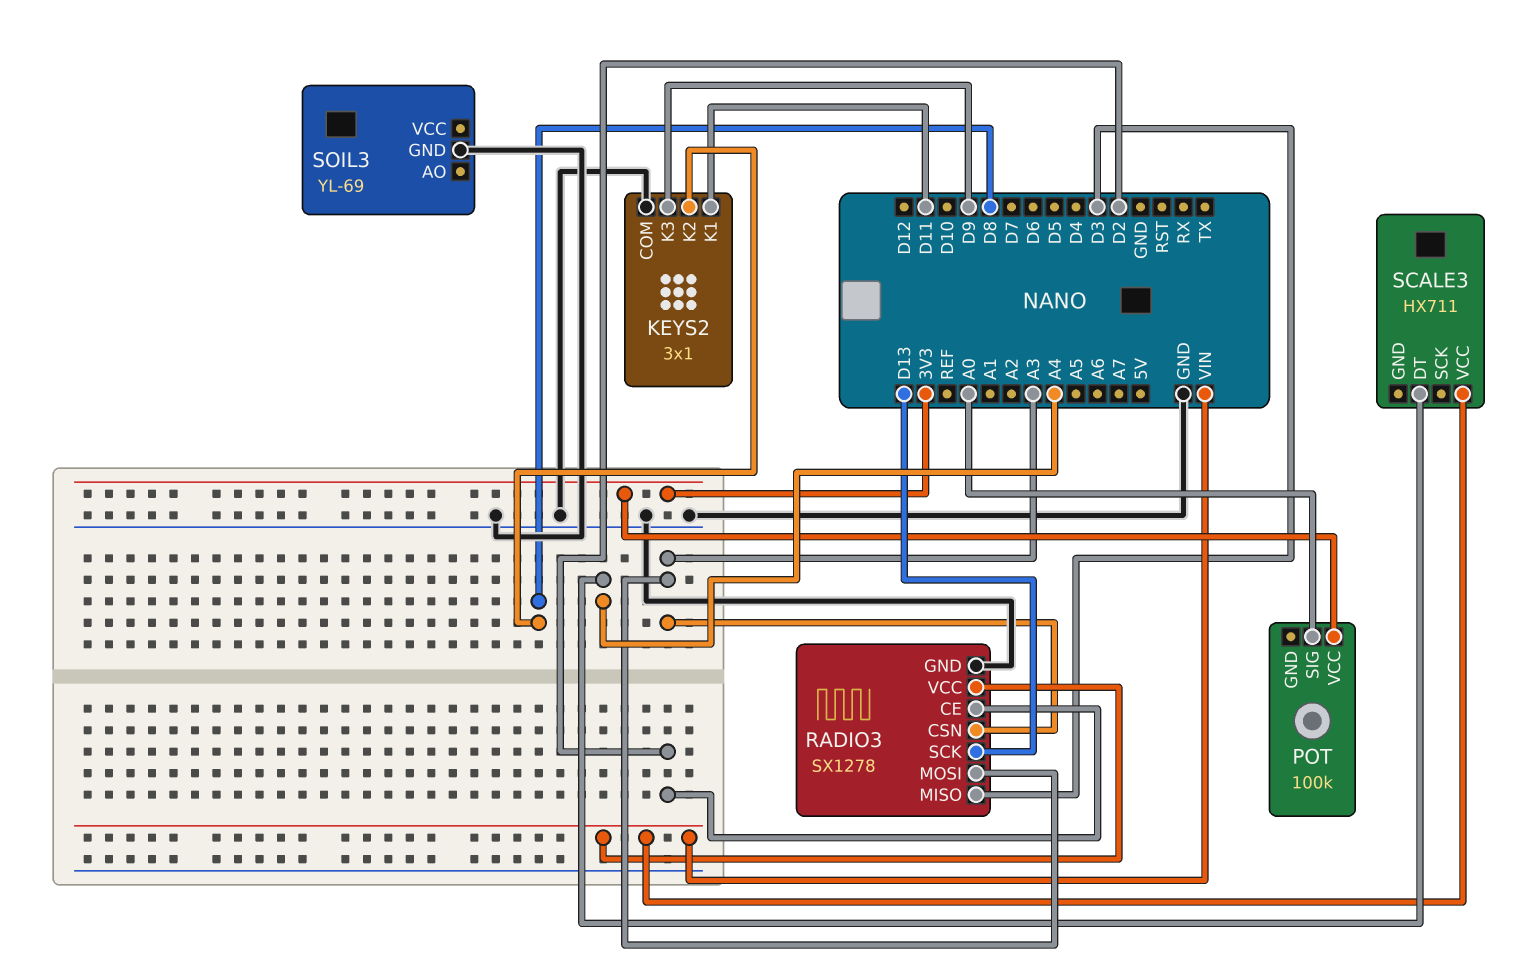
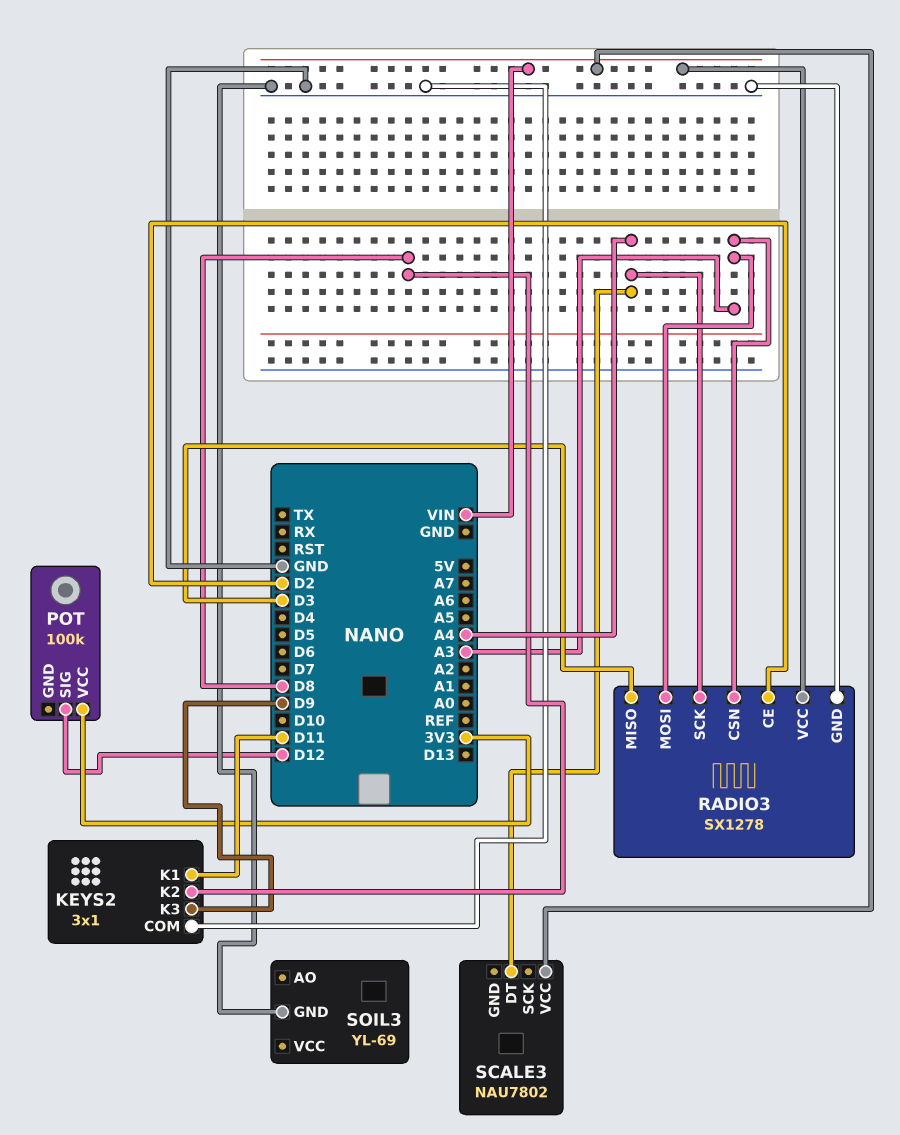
POT pin SIG: A0 -> D12
RADIO3 pin SCK: D13 -> A4
SCALE3: HX711 -> NAU7802

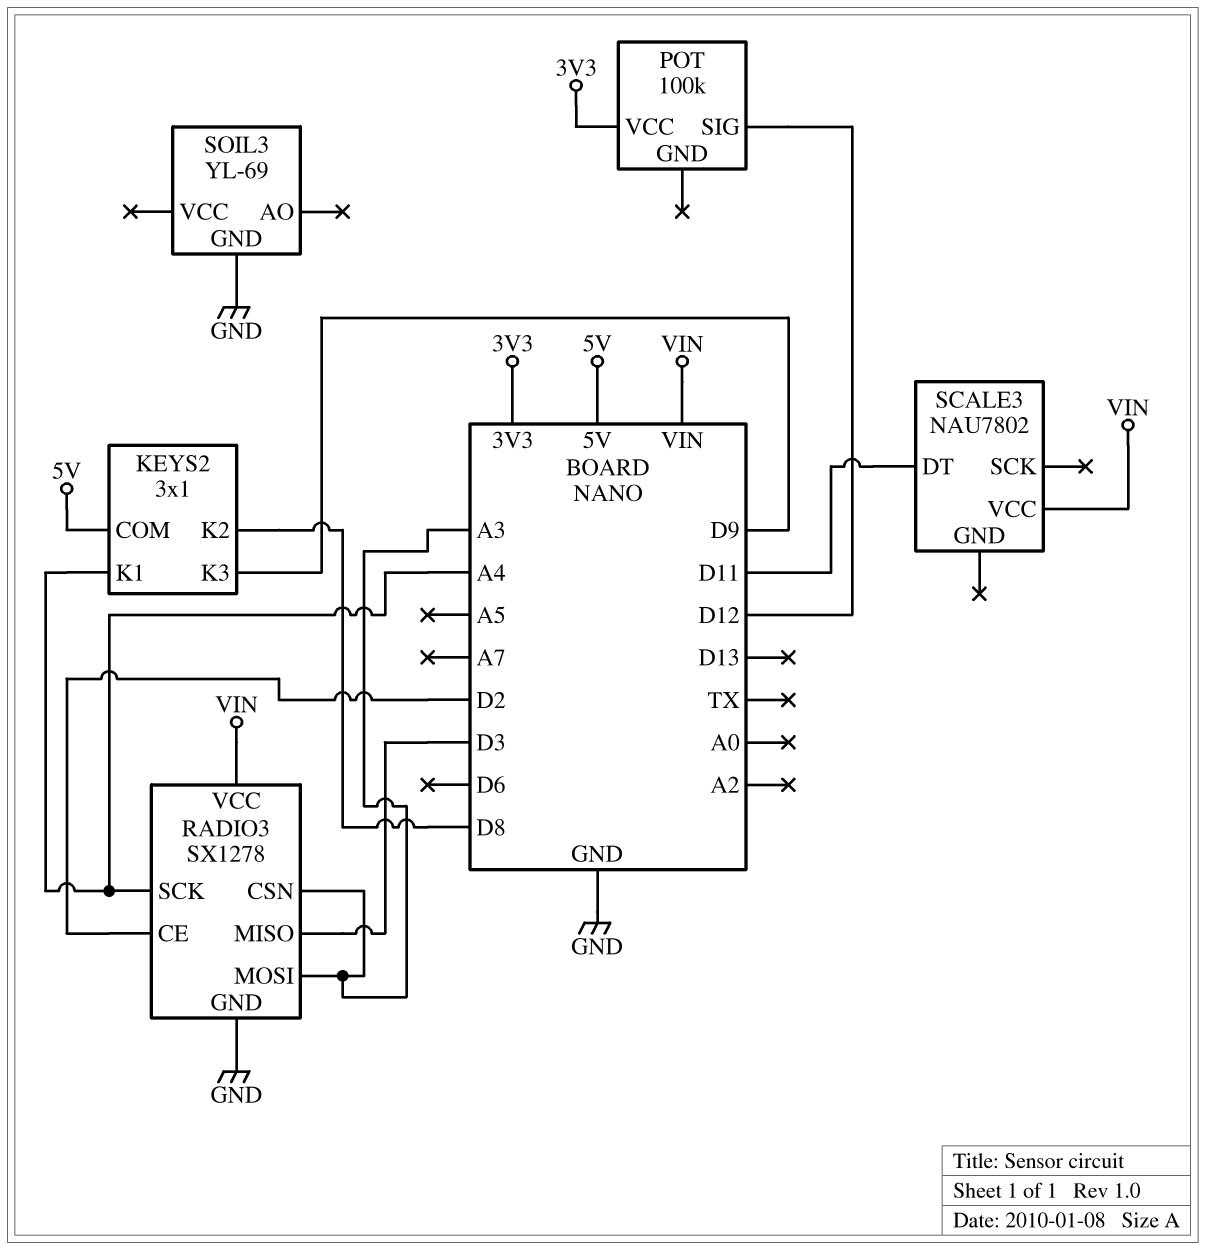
KEYS2 pin COM: GND -> 5V
KEYS2 pin K1: D11 -> A4
SCALE3 pin DT: A4 -> D11

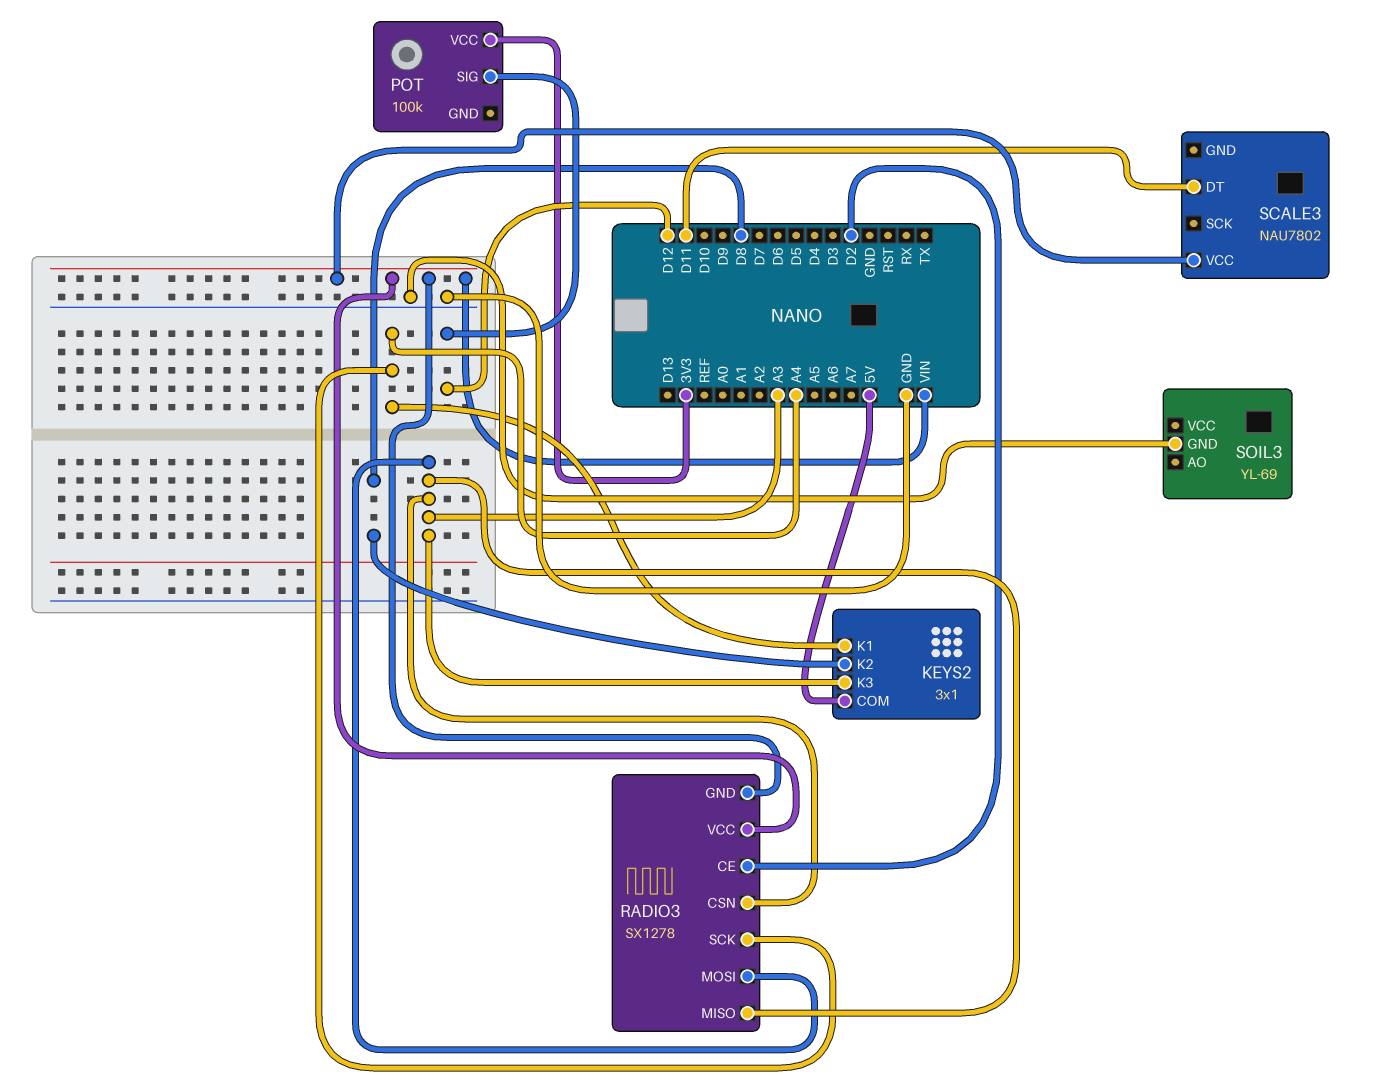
KEYS2 pin K3: D9 -> A3
RADIO3 pin GND: GND -> VIN
RADIO3 pin MISO: D3 -> A3

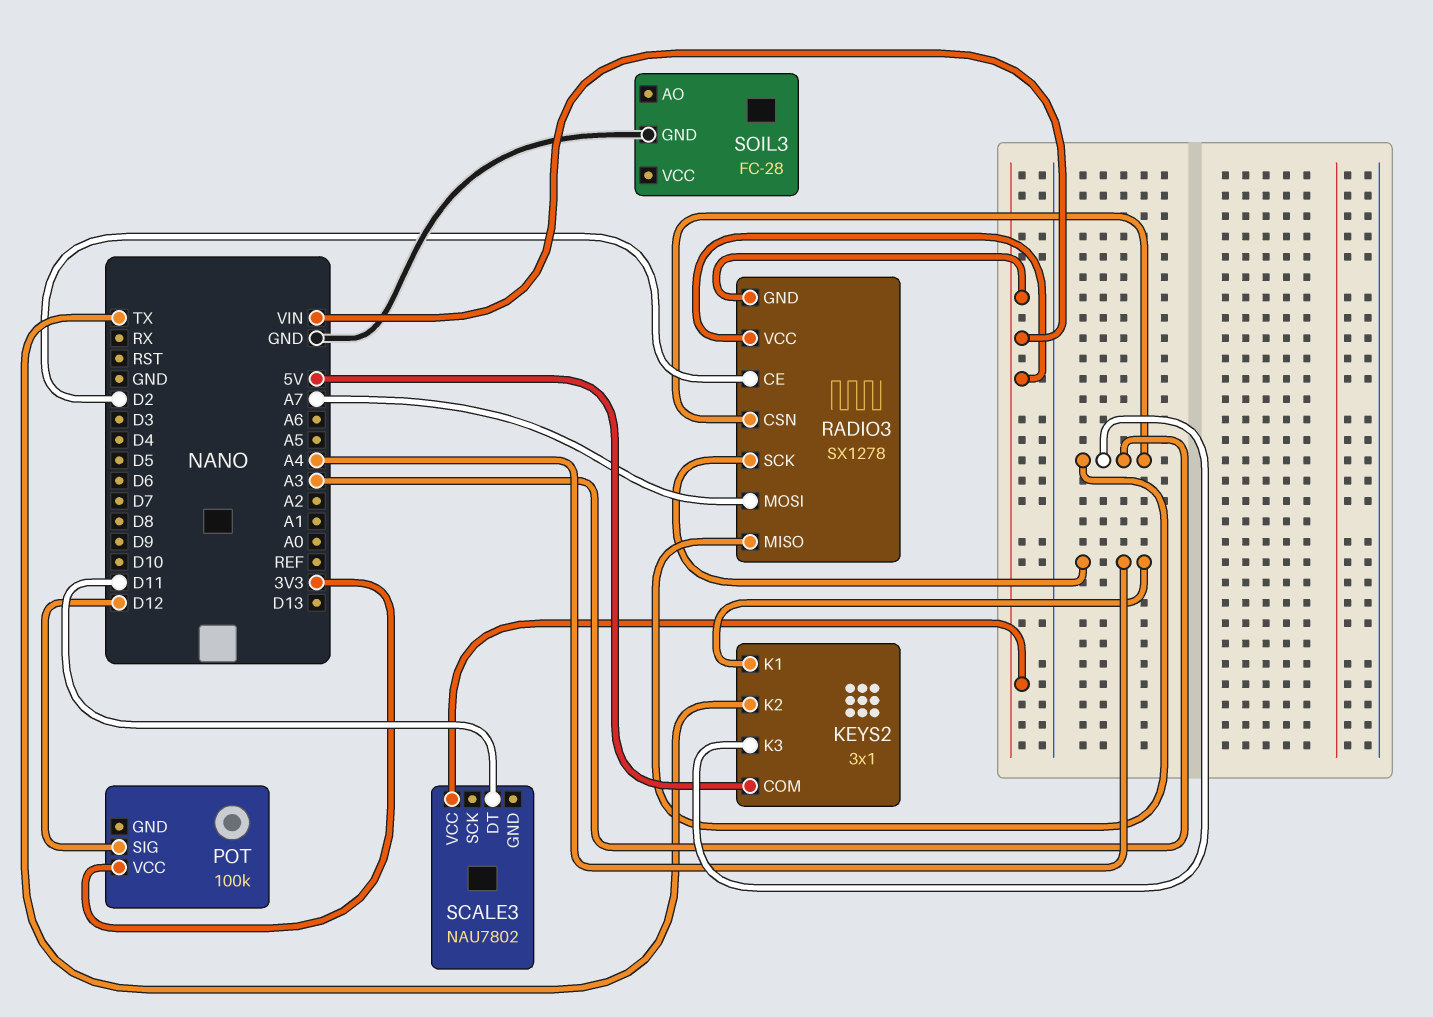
KEYS2 pin K2: D8 -> TX
RADIO3 pin MOSI: A3 -> A7
SOIL3: YL-69 -> FC-28

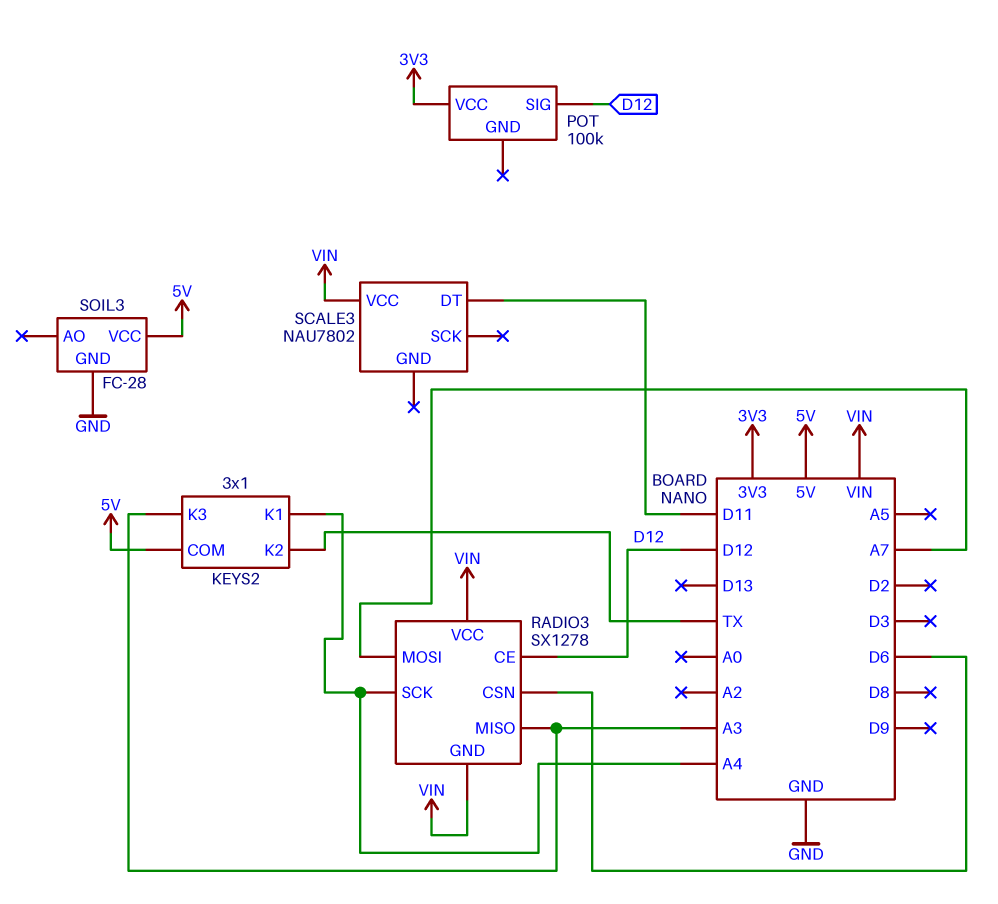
RADIO3 pin CE: D2 -> D12
RADIO3 pin CSN: A3 -> D6
SOIL3 pin VCC: none -> 5V

